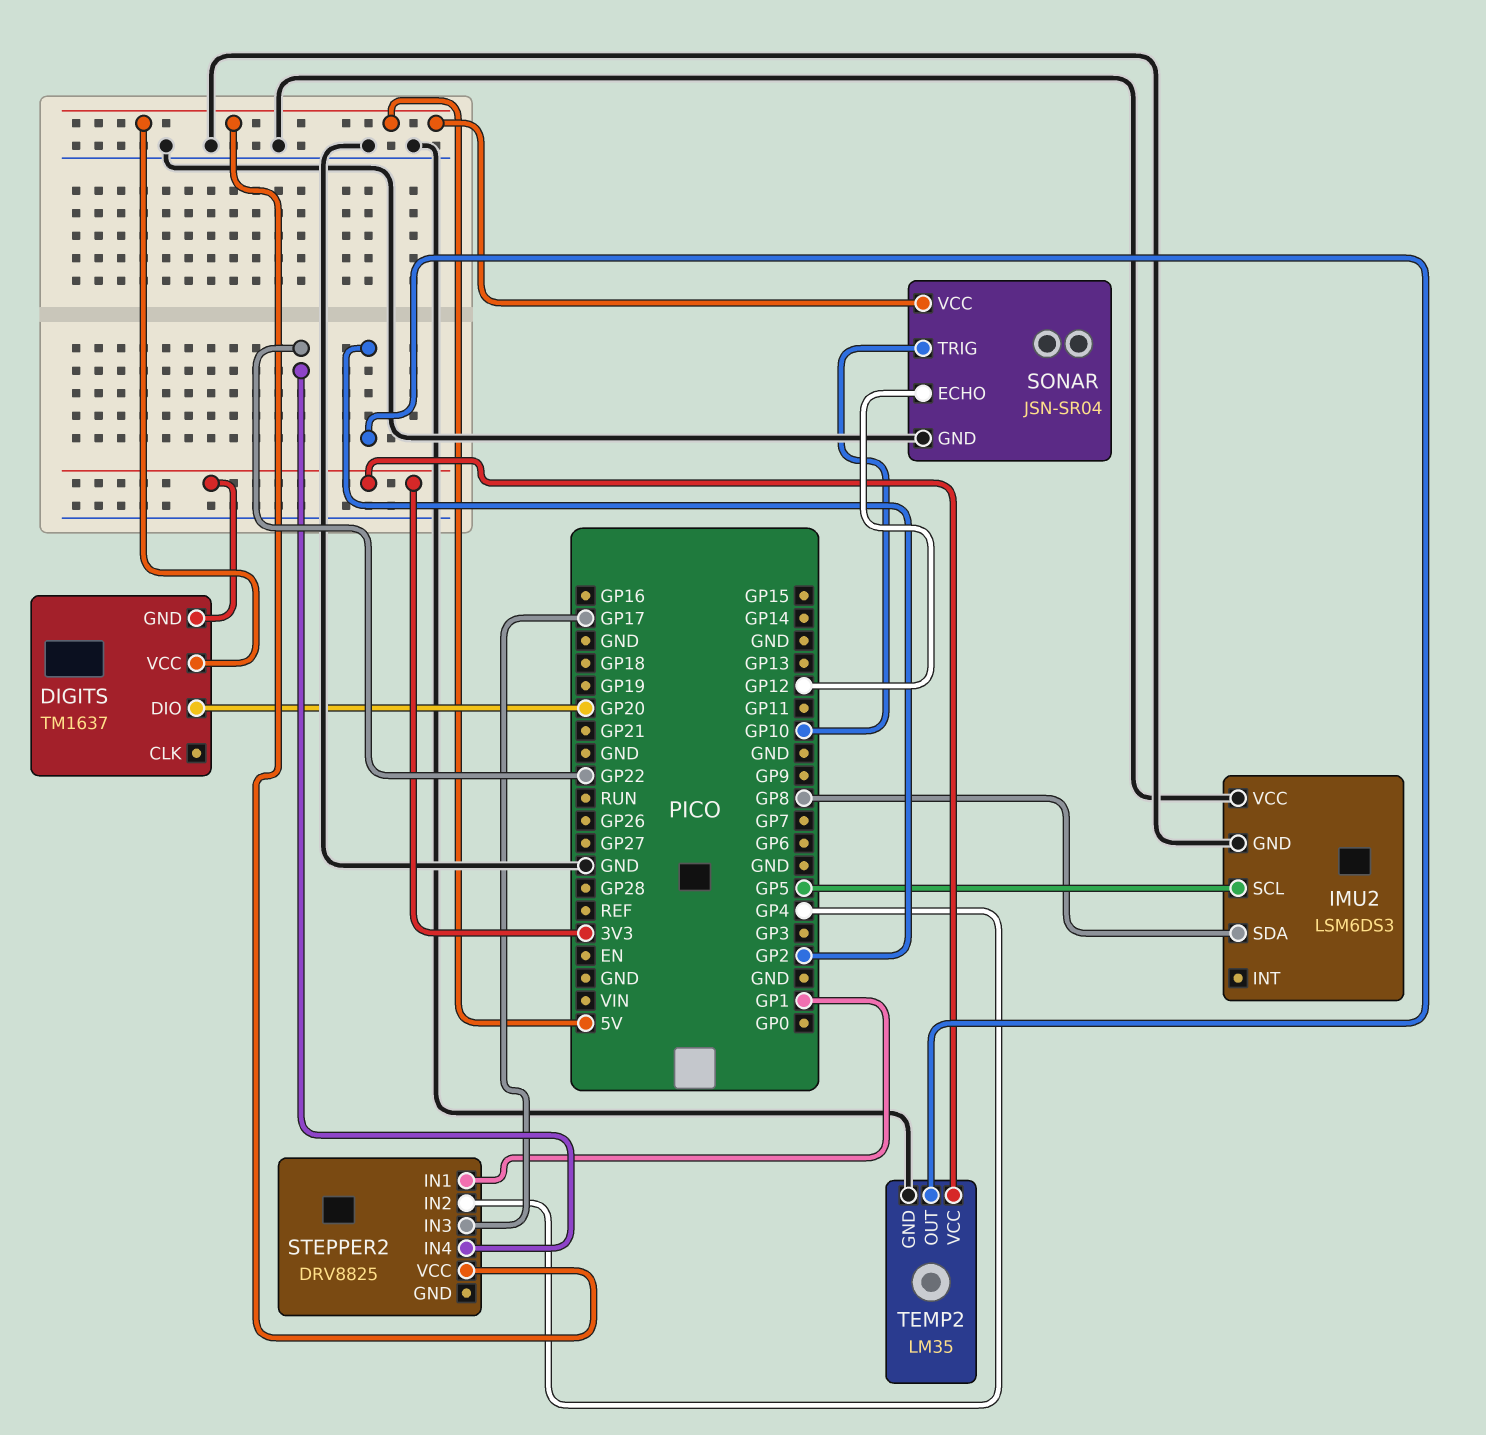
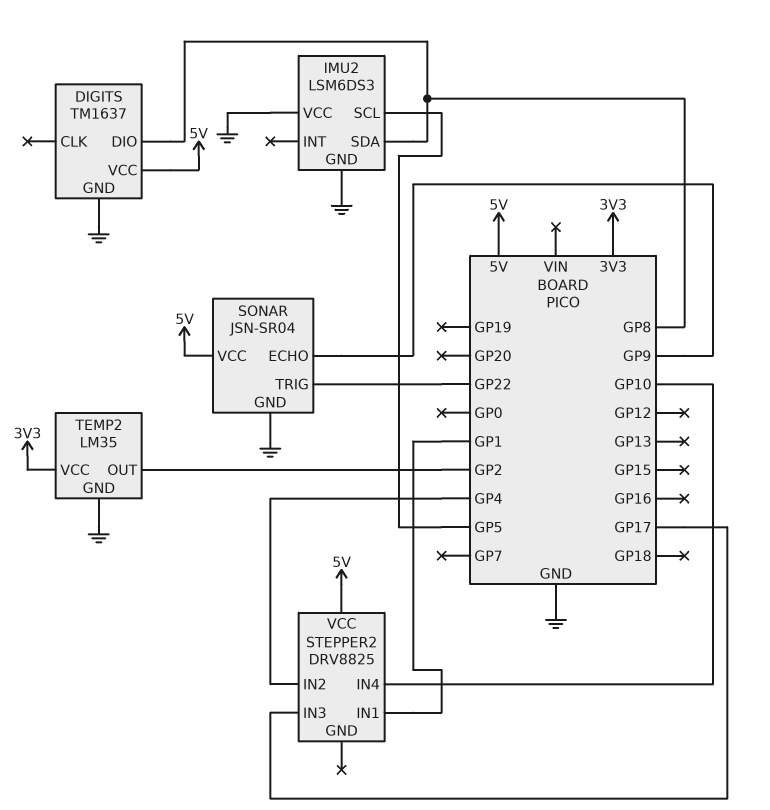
DIGITS pin DIO: GP20 -> GP8
DIGITS pin GND: 3V3 -> GND
SONAR pin ECHO: GP12 -> GP9
SONAR pin TRIG: GP10 -> GP22
STEPPER2 pin IN4: GP22 -> GP10

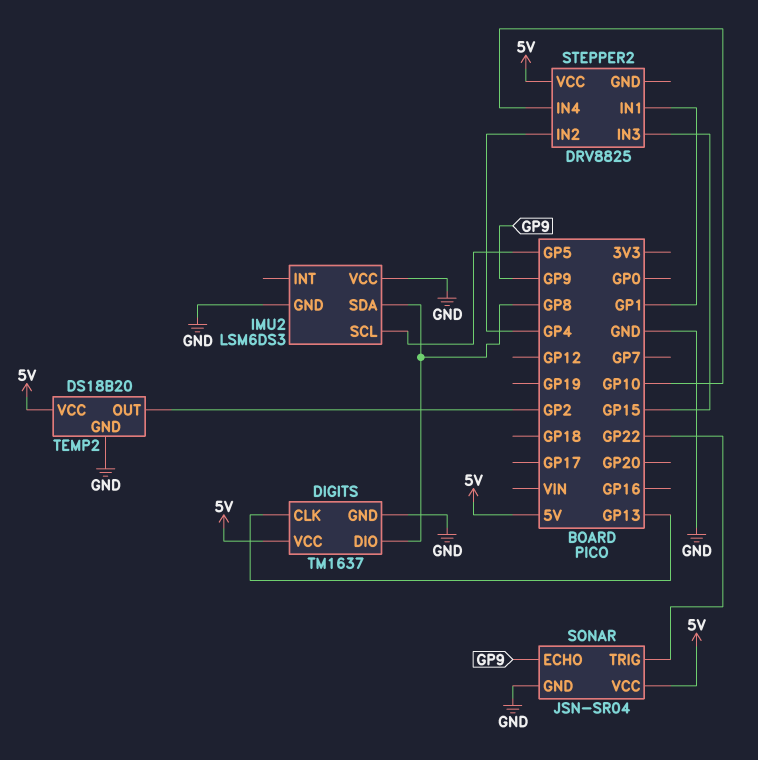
DIGITS pin CLK: none -> GP13
STEPPER2 pin IN3: GP17 -> GP15
TEMP2: LM35 -> DS18B20
TEMP2 pin VCC: 3V3 -> 5V

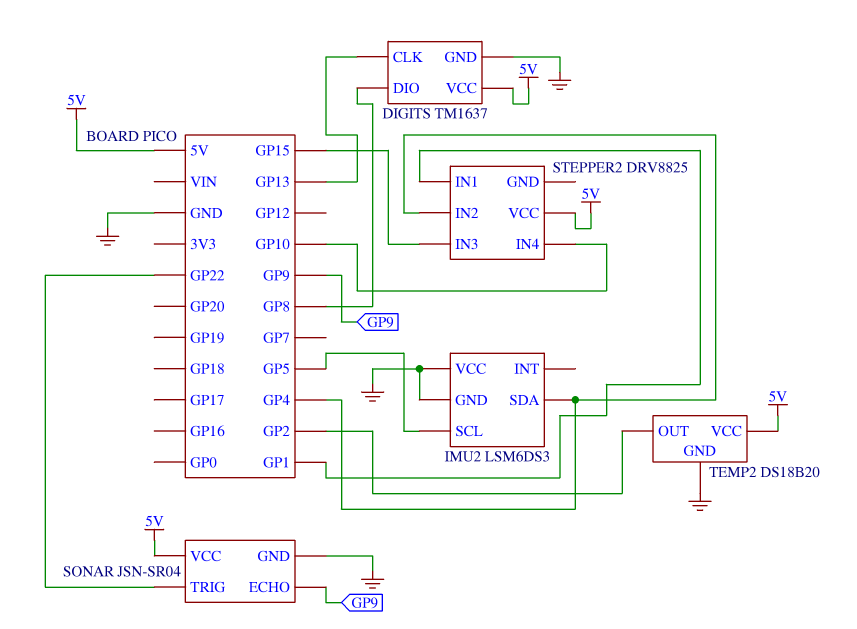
IMU2 pin SDA: GP8 -> GP4

